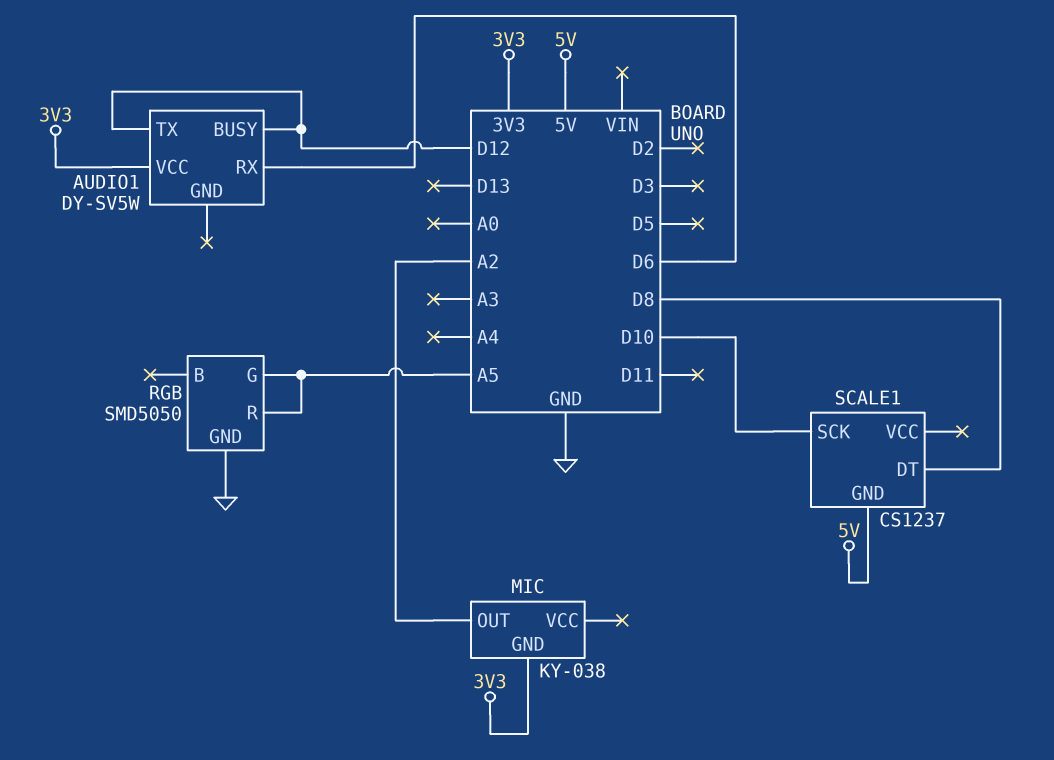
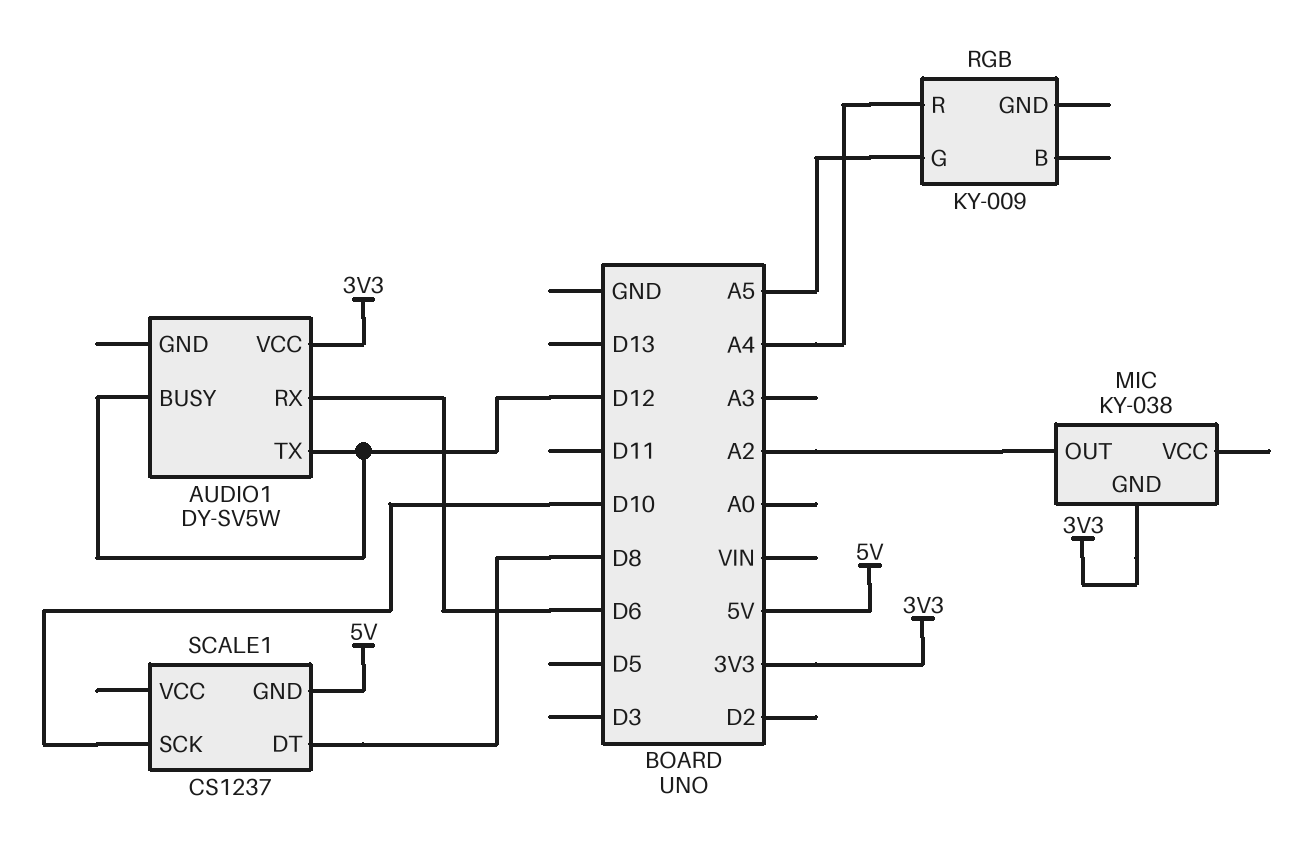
RGB: SMD5050 -> KY-009
RGB pin GND: GND -> none
RGB pin R: A5 -> A4

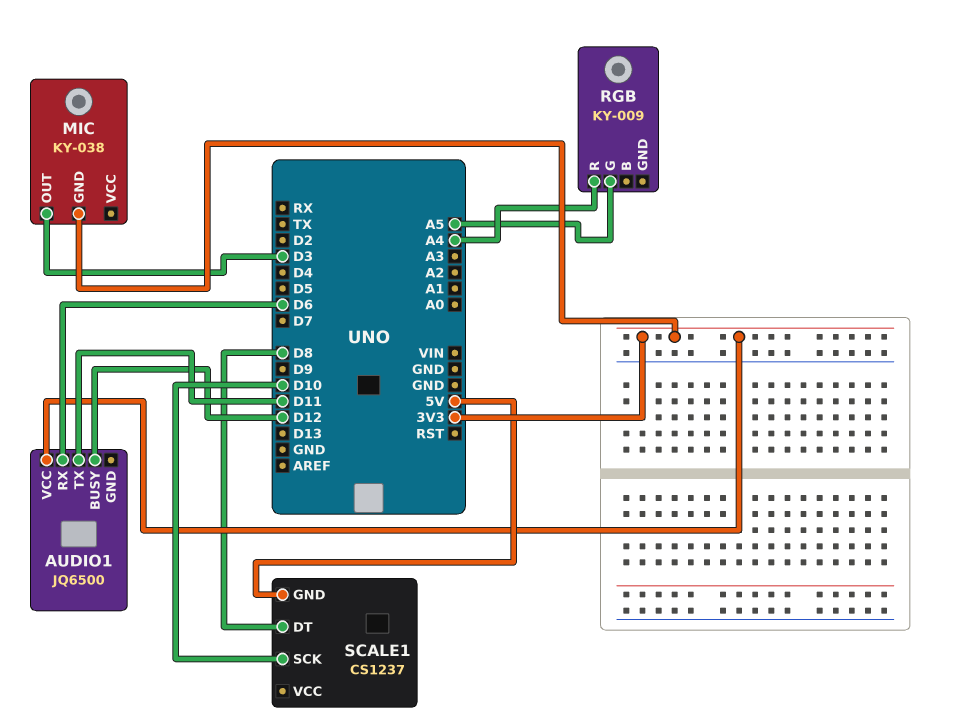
AUDIO1: DY-SV5W -> JQ6500
AUDIO1 pin TX: D12 -> D11
MIC pin OUT: A2 -> D3

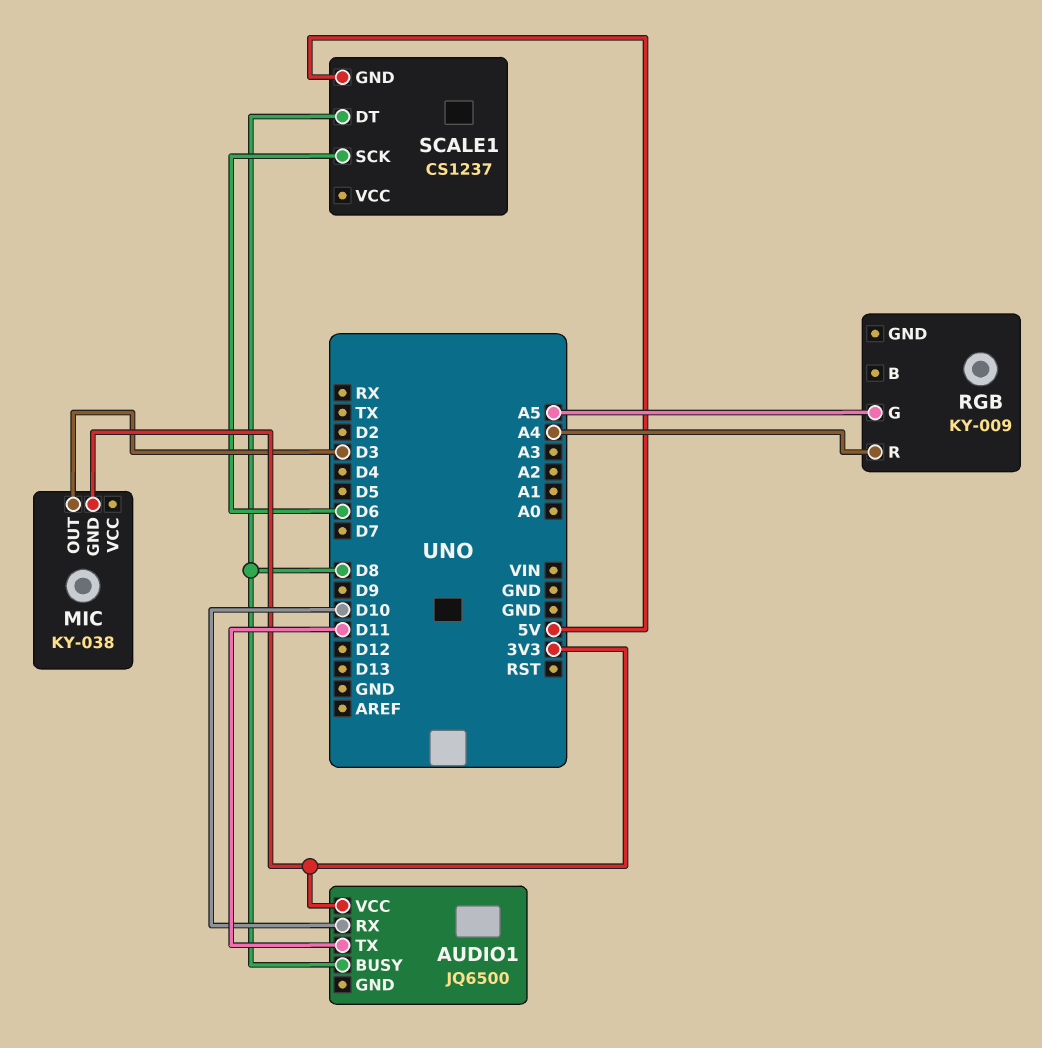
AUDIO1 pin BUSY: D12 -> D8
AUDIO1 pin RX: D6 -> D10
SCALE1 pin SCK: D10 -> D6

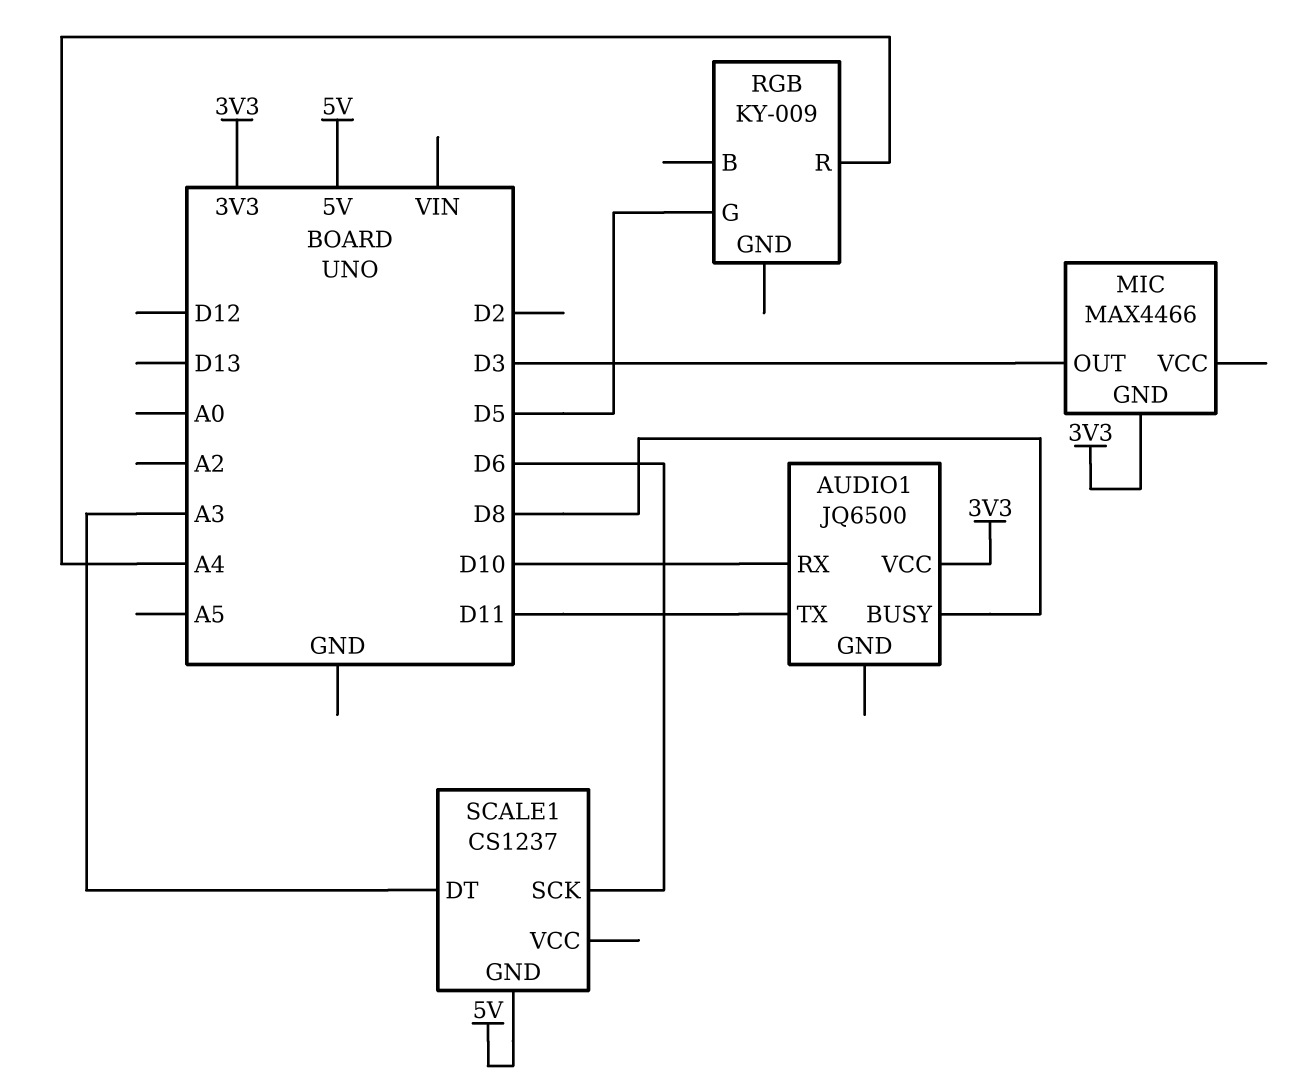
MIC: KY-038 -> MAX4466
RGB pin G: A5 -> D5
SCALE1 pin DT: D8 -> A3

